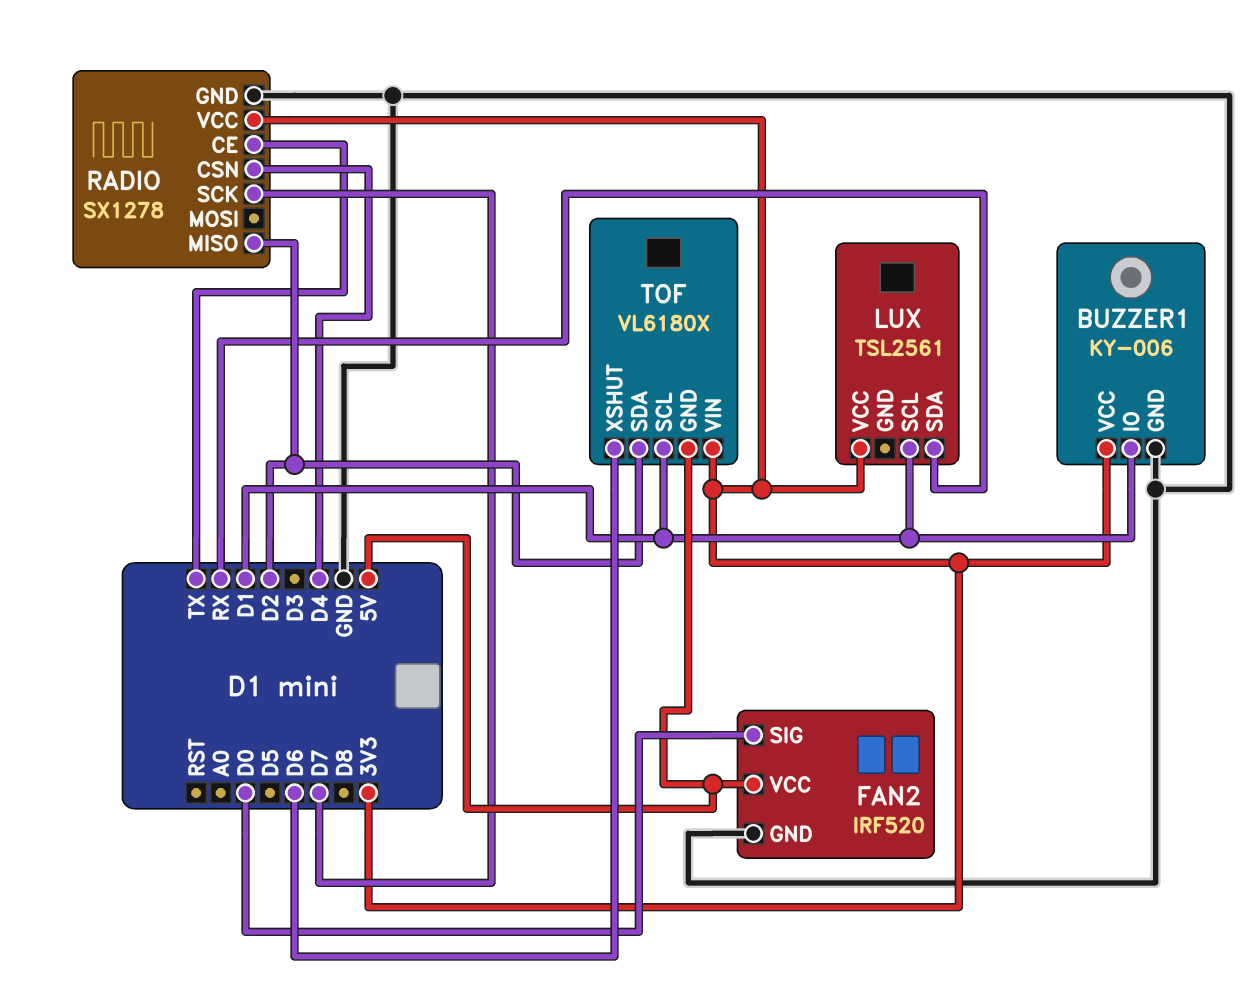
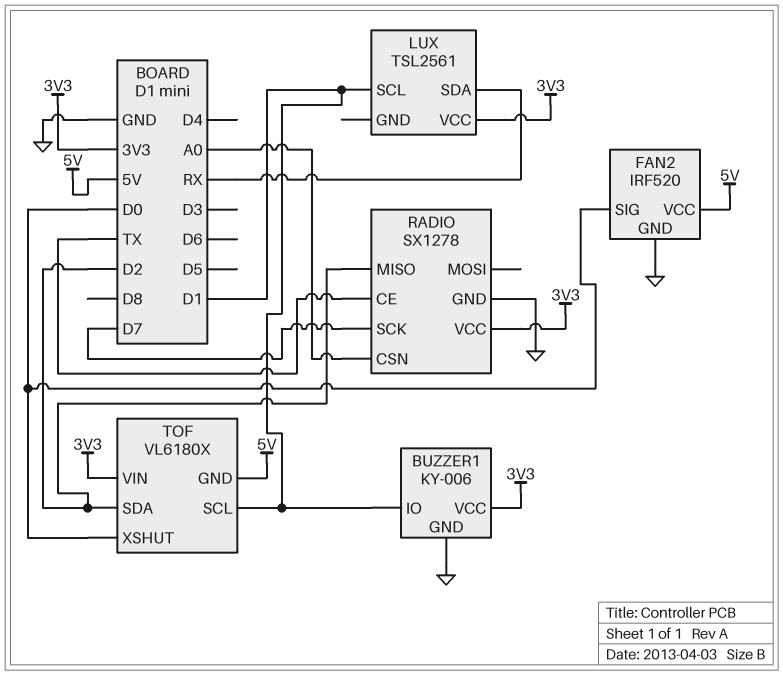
RADIO pin CSN: D4 -> A0
TOF pin XSHUT: D6 -> D0

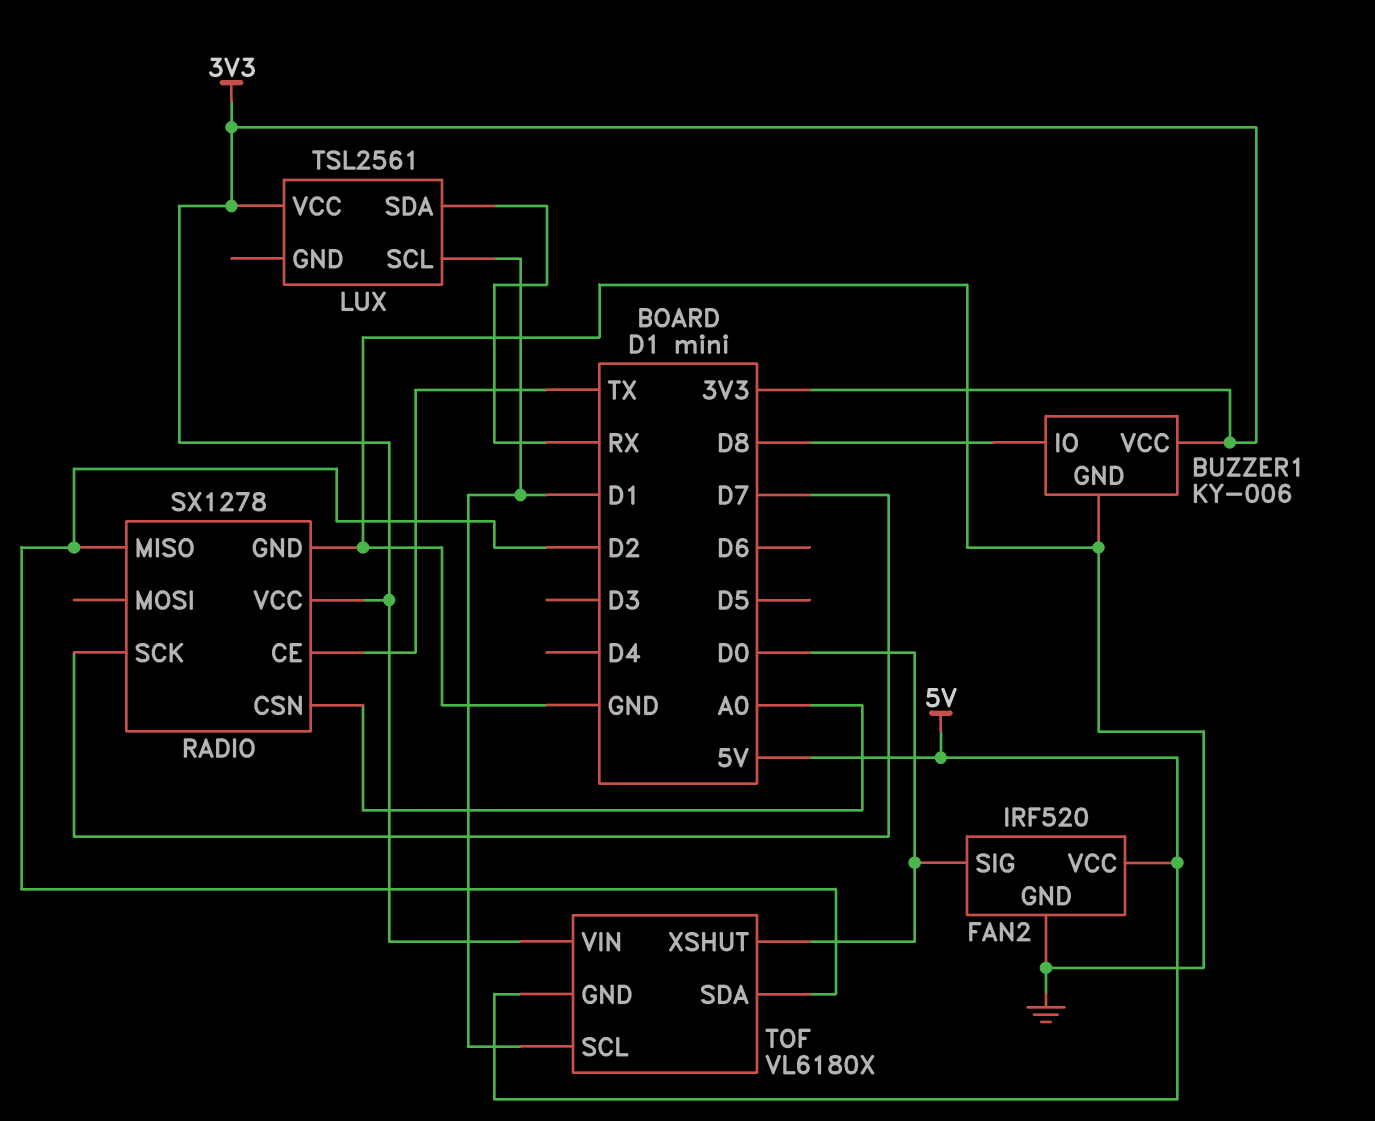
BUZZER1 pin IO: D1 -> D8

